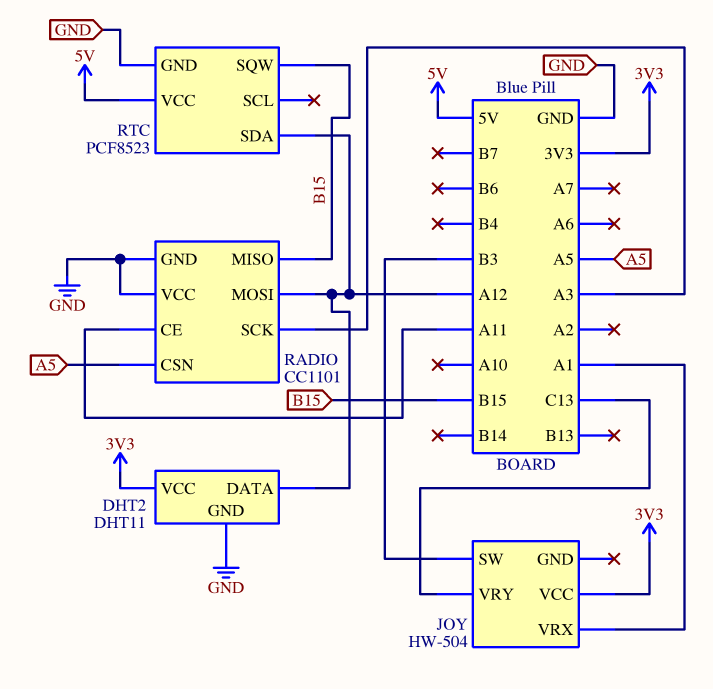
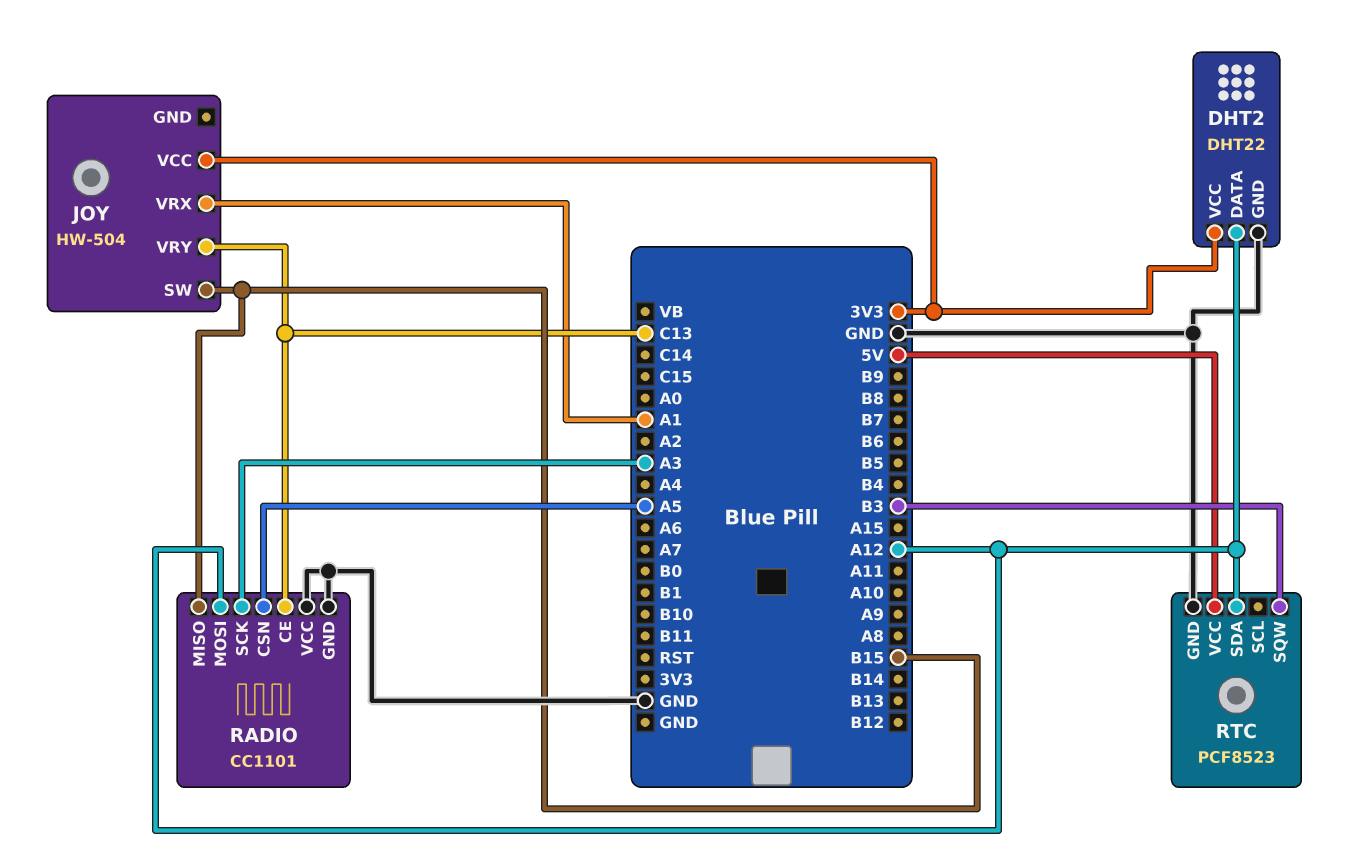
DHT2: DHT11 -> DHT22
JOY pin SW: B3 -> B15
RADIO pin CE: A11 -> C13
RTC pin SQW: B15 -> B3

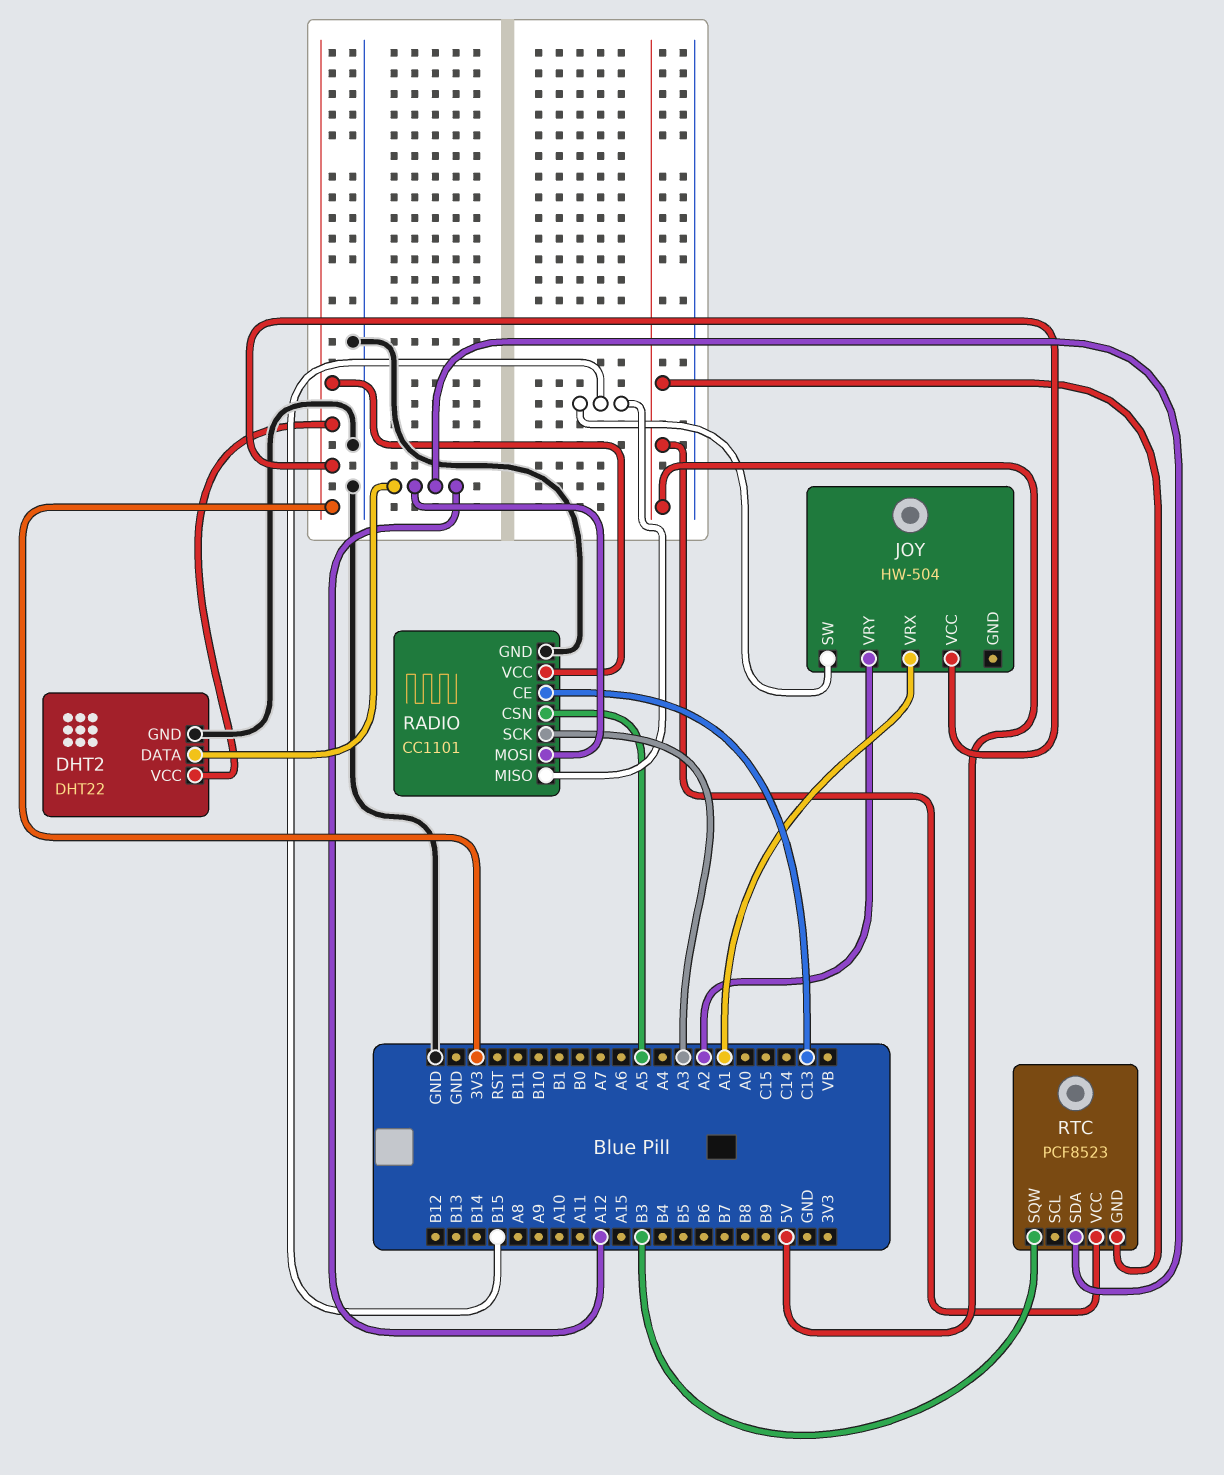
JOY pin VRY: C13 -> A2
RADIO pin VCC: GND -> 3V3
RTC pin GND: GND -> 5V

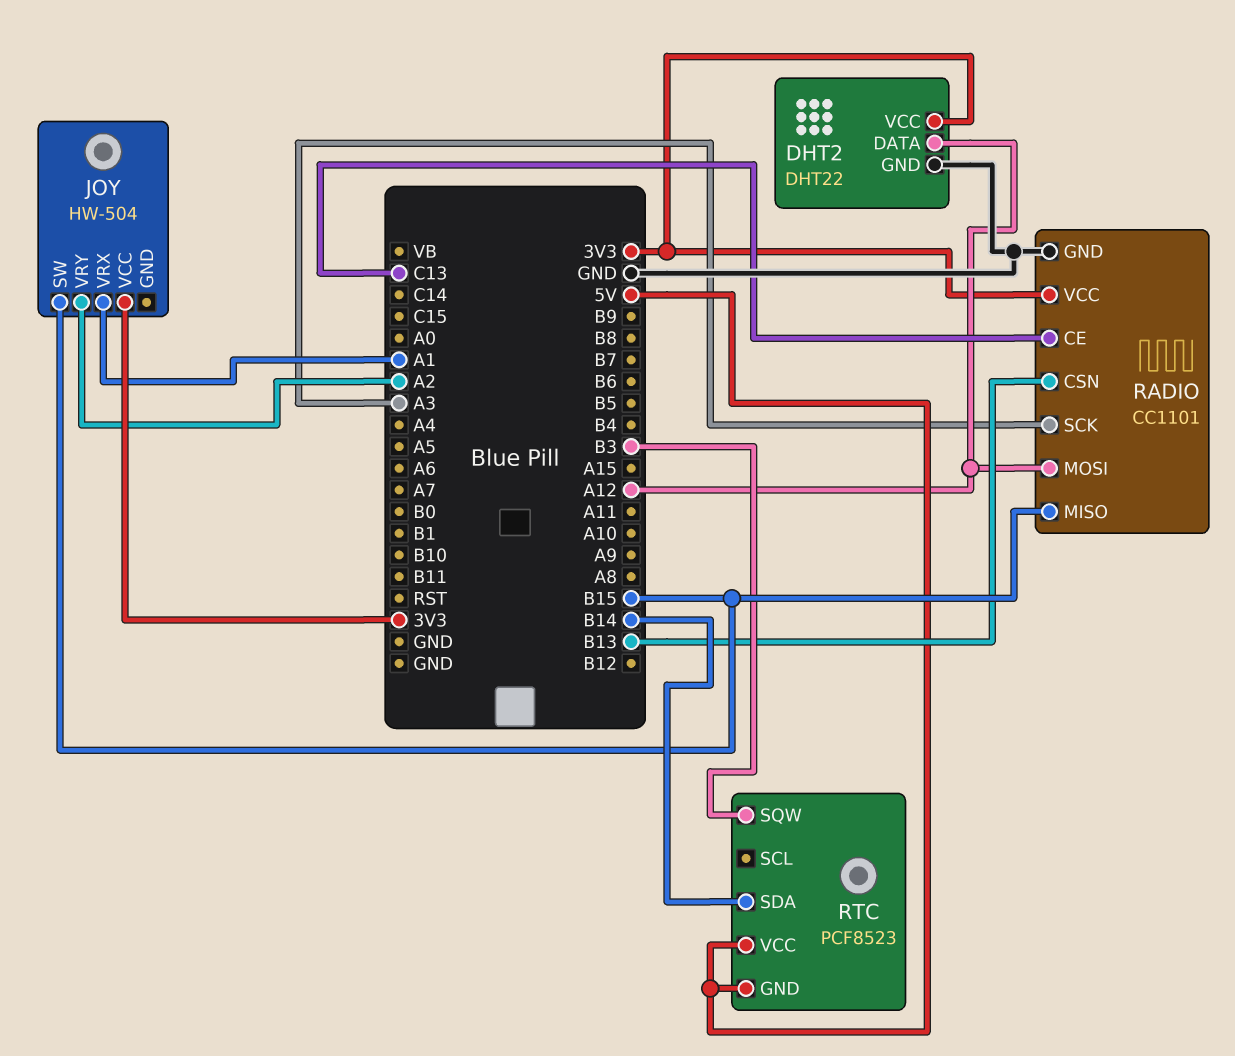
RADIO pin CSN: A5 -> B13
RTC pin SDA: A12 -> B14

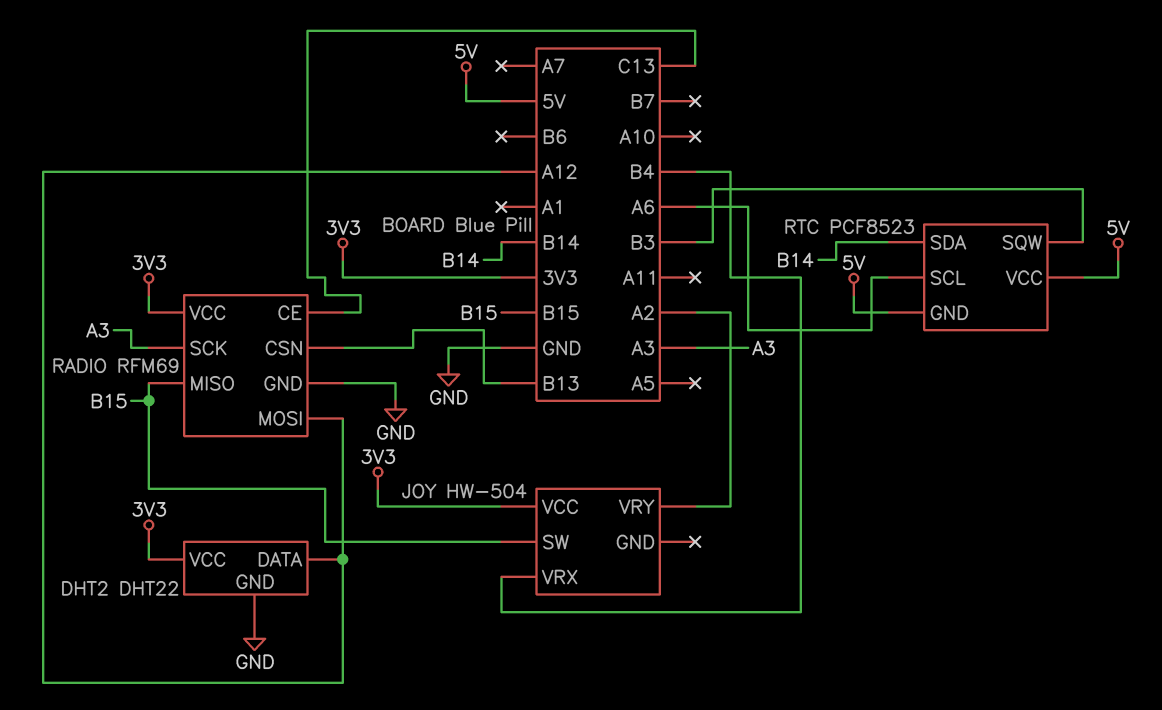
JOY pin VRX: A1 -> B4
RADIO: CC1101 -> RFM69
RTC pin SCL: none -> A6

